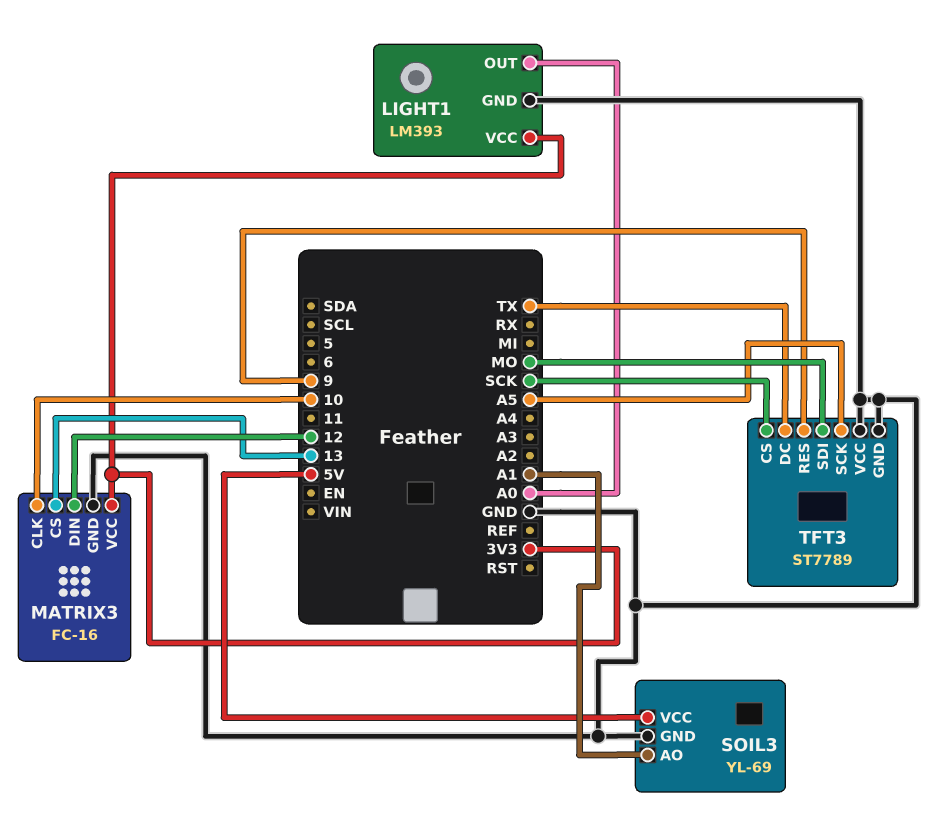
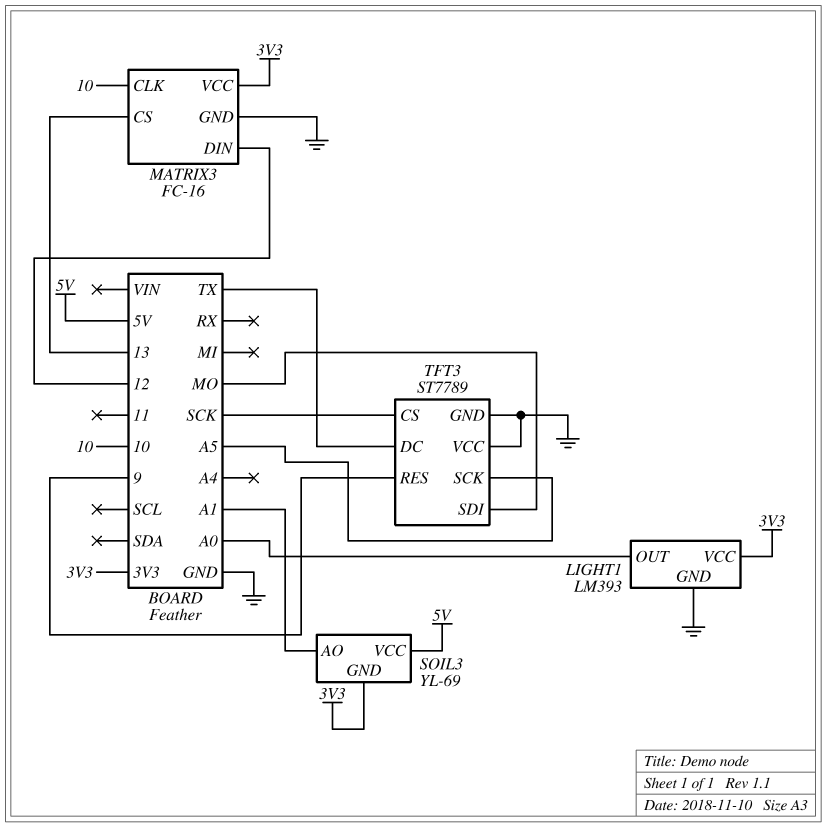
SOIL3 pin GND: GND -> 3V3

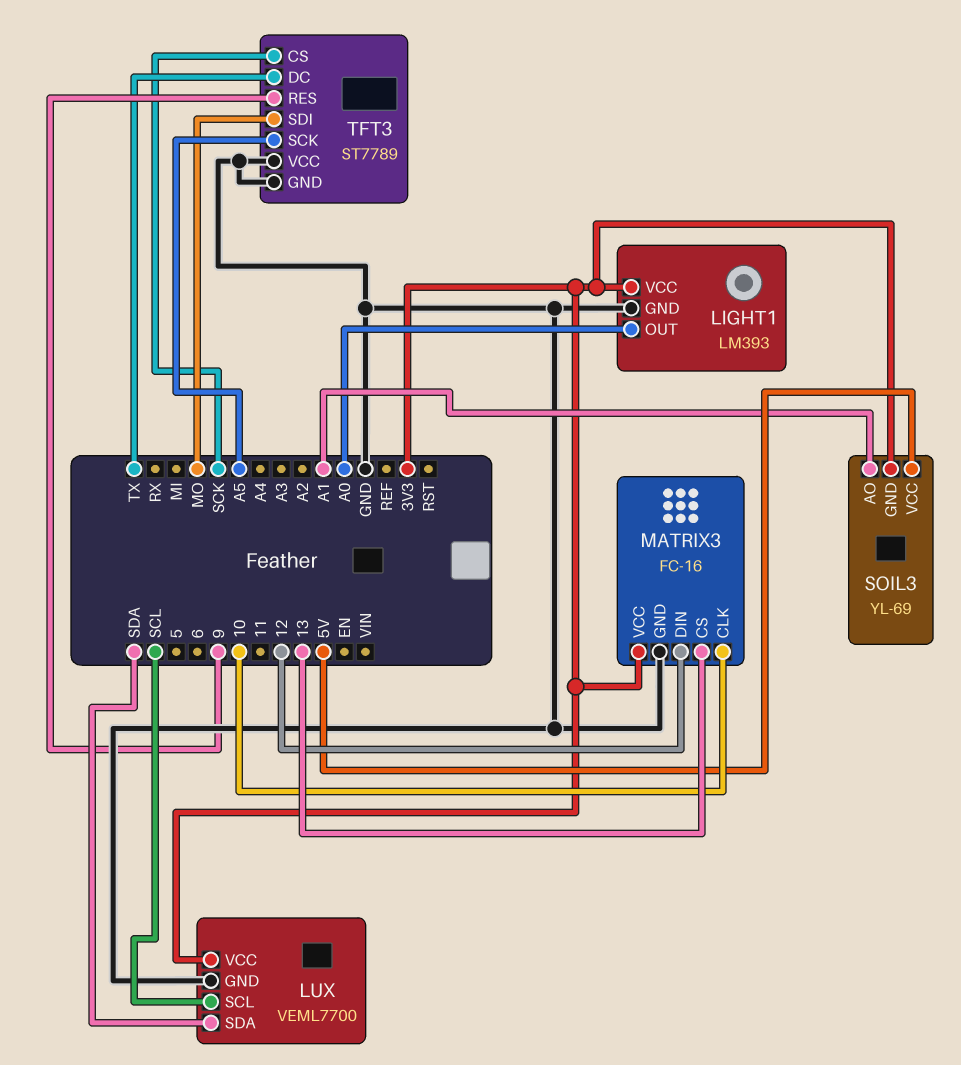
LUX: none -> VEML7700
LUX pin GND: none -> GND
LUX pin SCL: none -> SCL
LUX pin SDA: none -> SDA
LUX pin VCC: none -> 3V3

